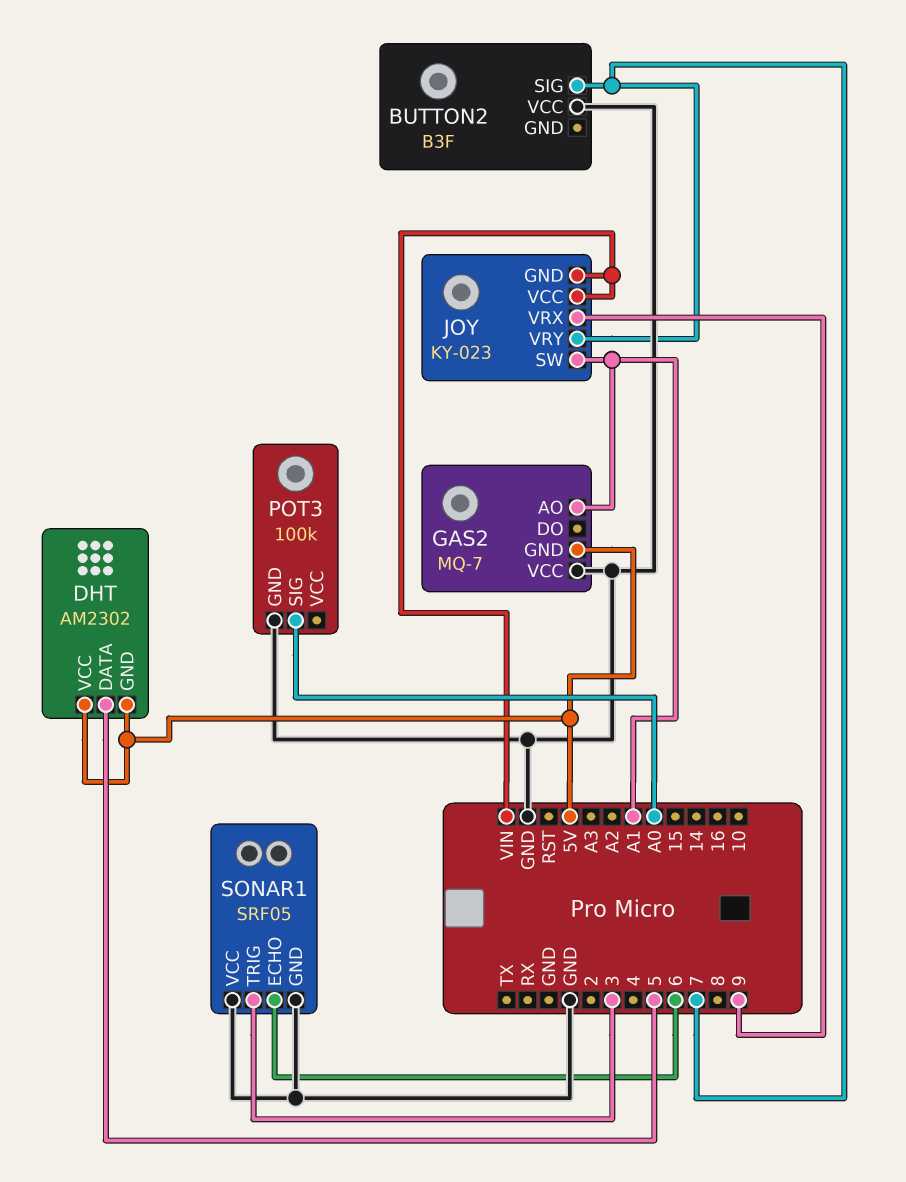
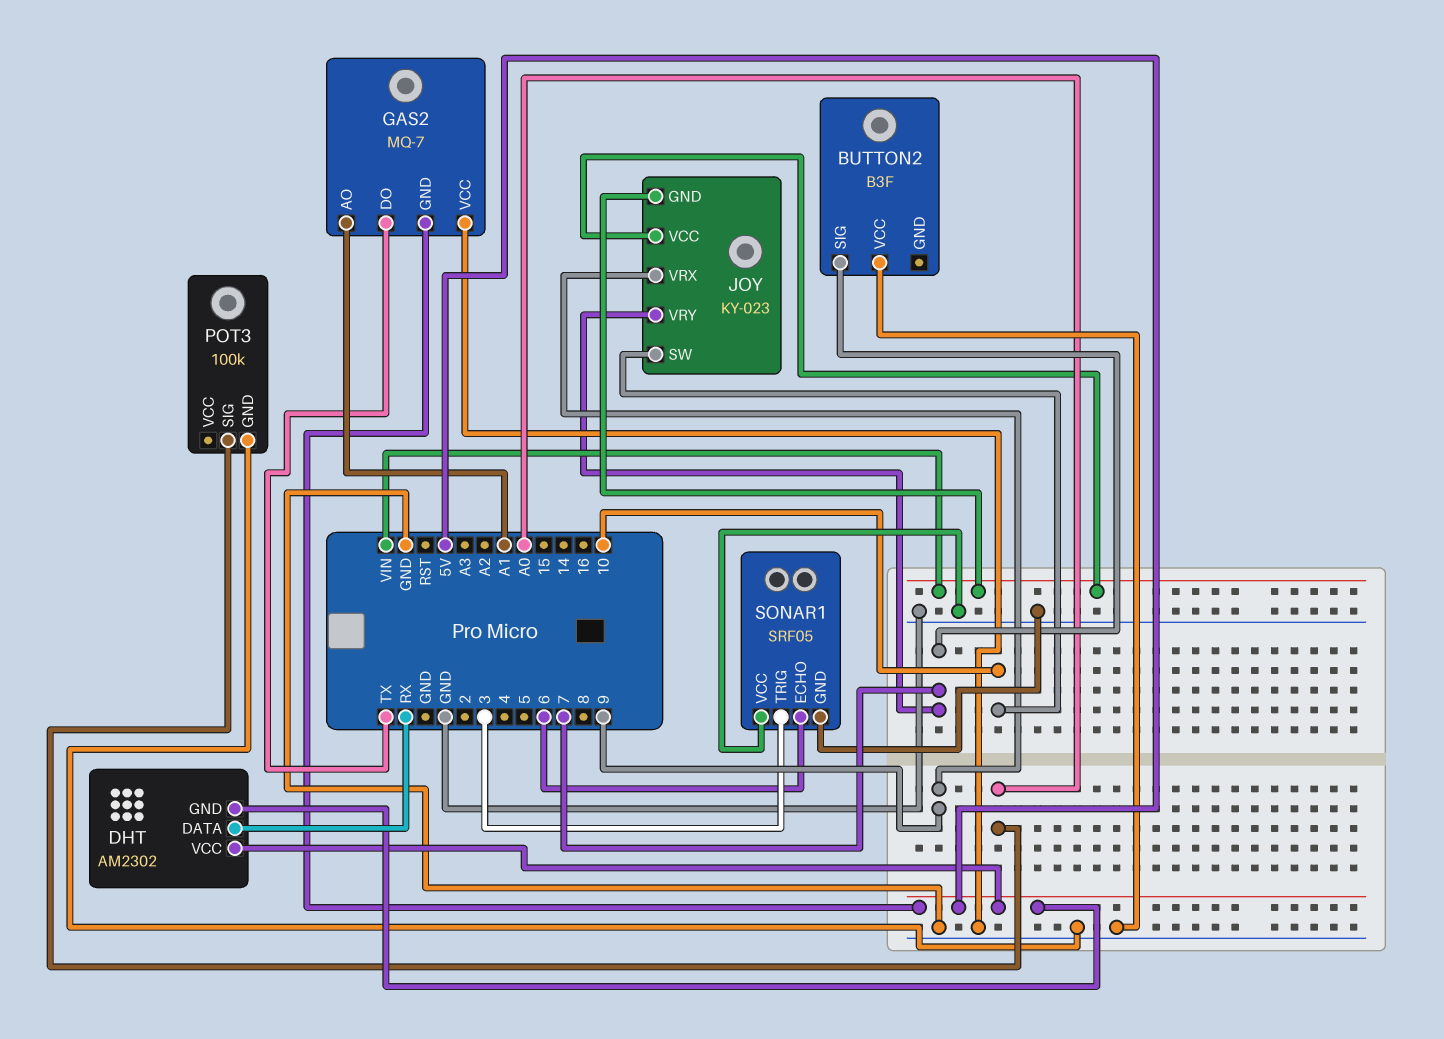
DHT pin DATA: 5 -> RX
GAS2 pin DO: none -> TX
JOY pin SW: A1 -> 10

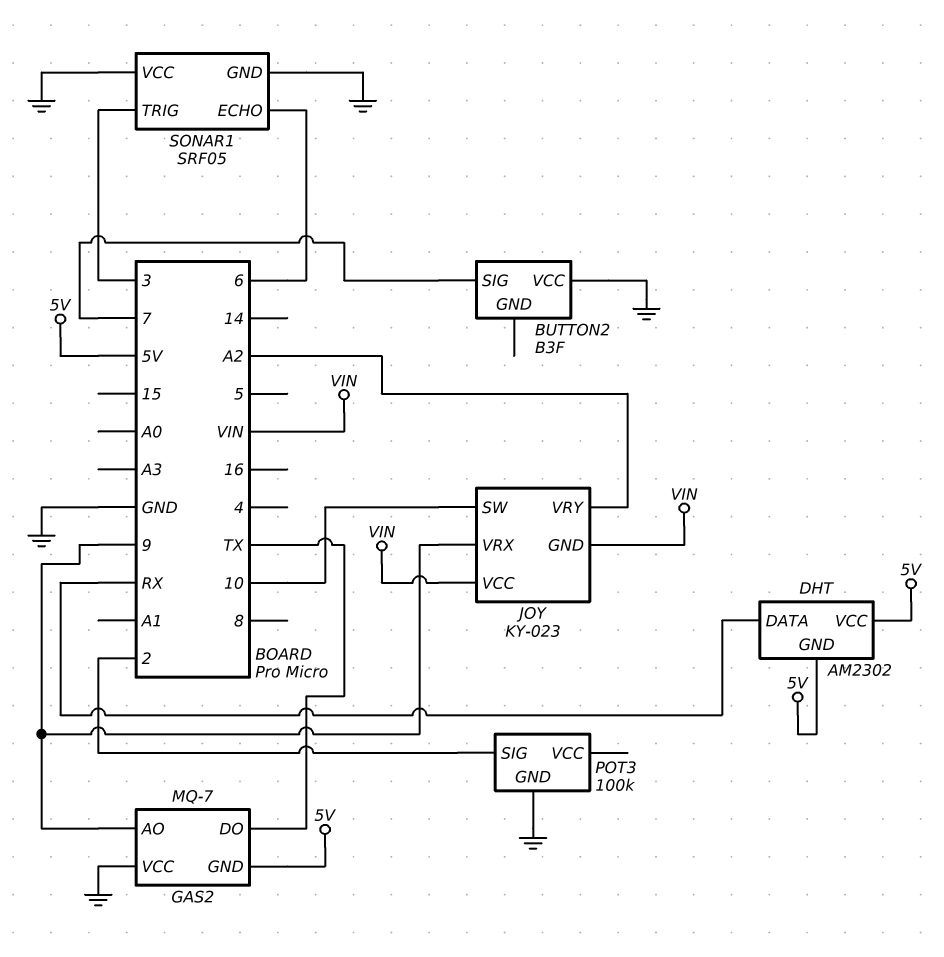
GAS2 pin AO: A1 -> 9
JOY pin VRY: 7 -> A2
POT3 pin SIG: A0 -> 2

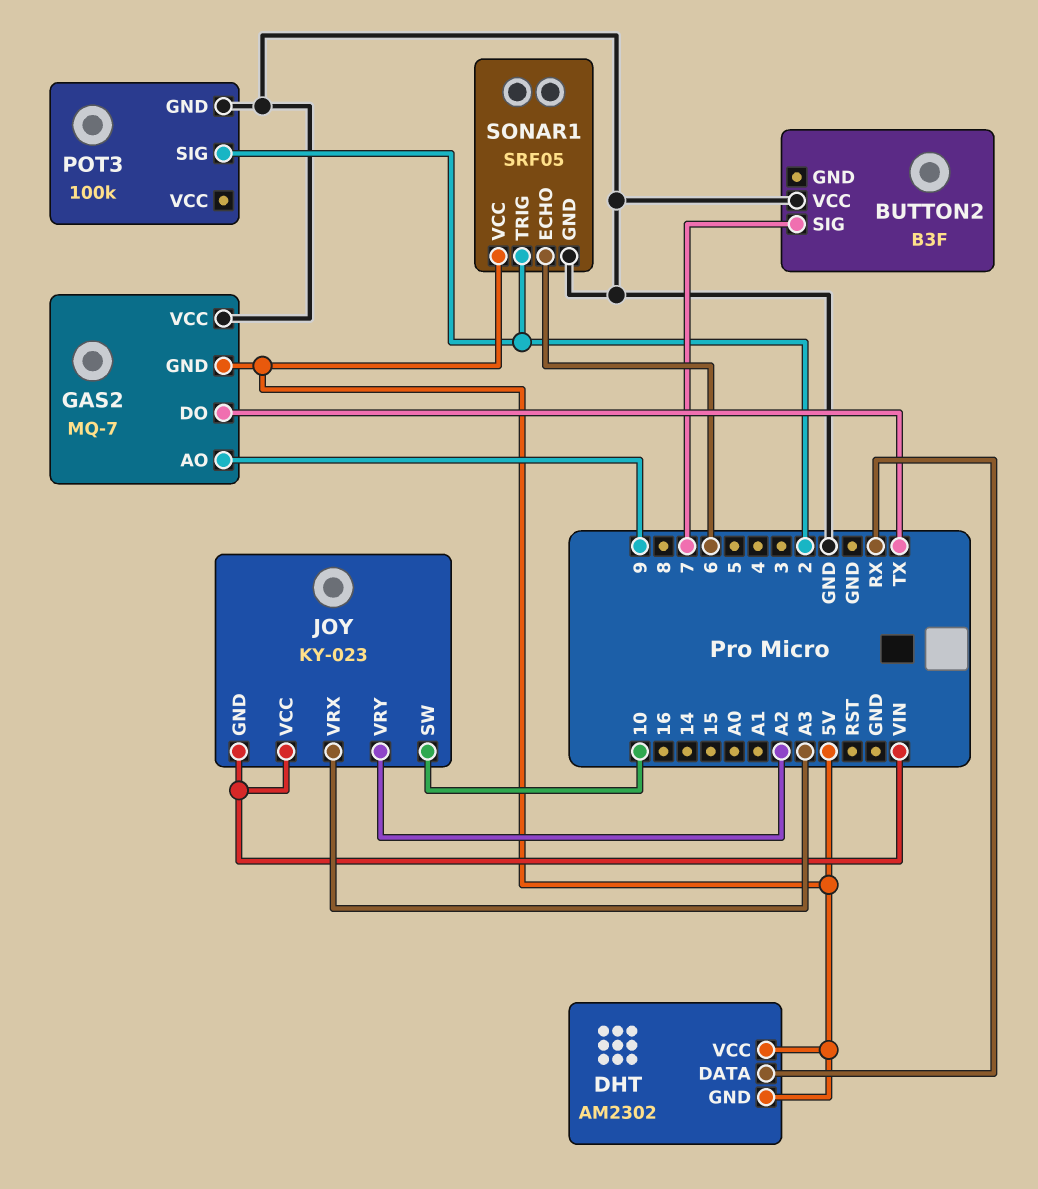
JOY pin VRX: 9 -> A3
SONAR1 pin TRIG: 3 -> 2
SONAR1 pin VCC: GND -> 5V

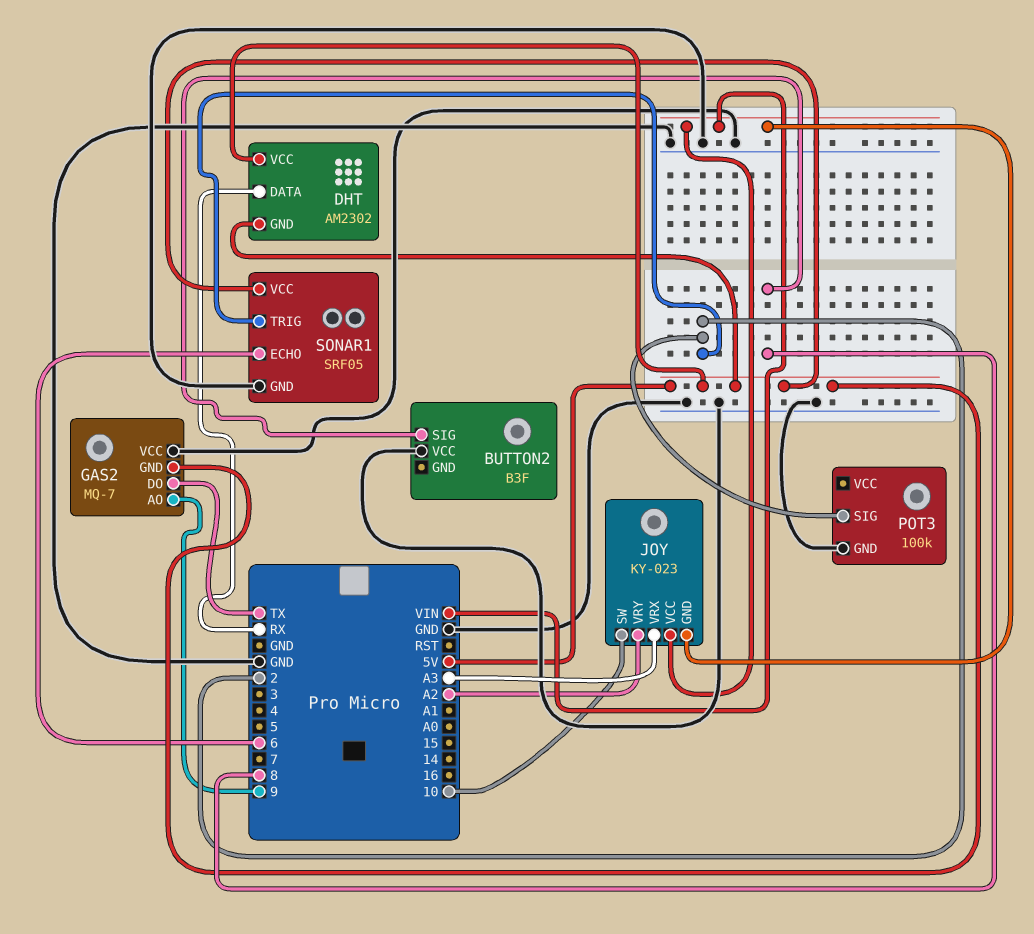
BUTTON2 pin SIG: 7 -> 8

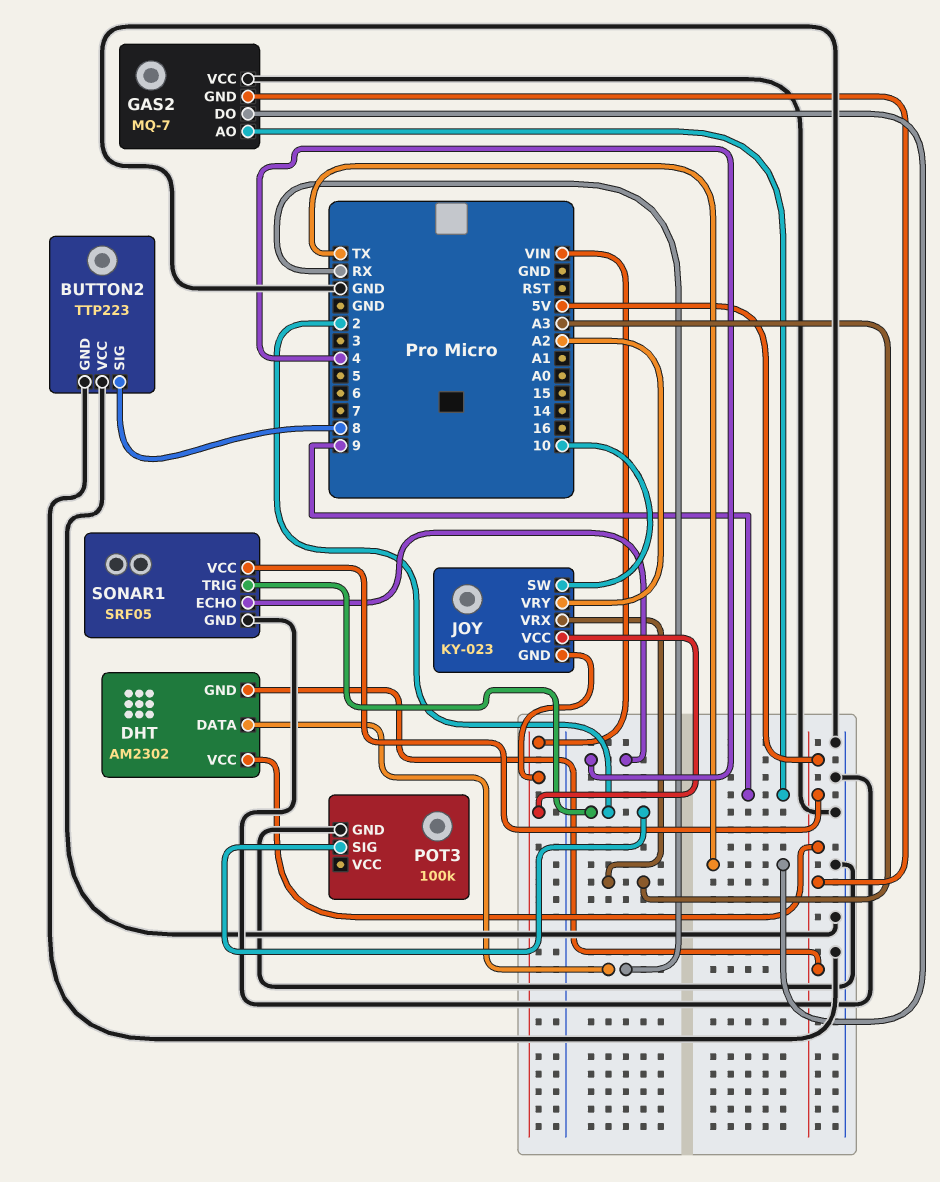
BUTTON2: B3F -> TTP223
BUTTON2 pin GND: none -> GND
SONAR1 pin ECHO: 6 -> 4

